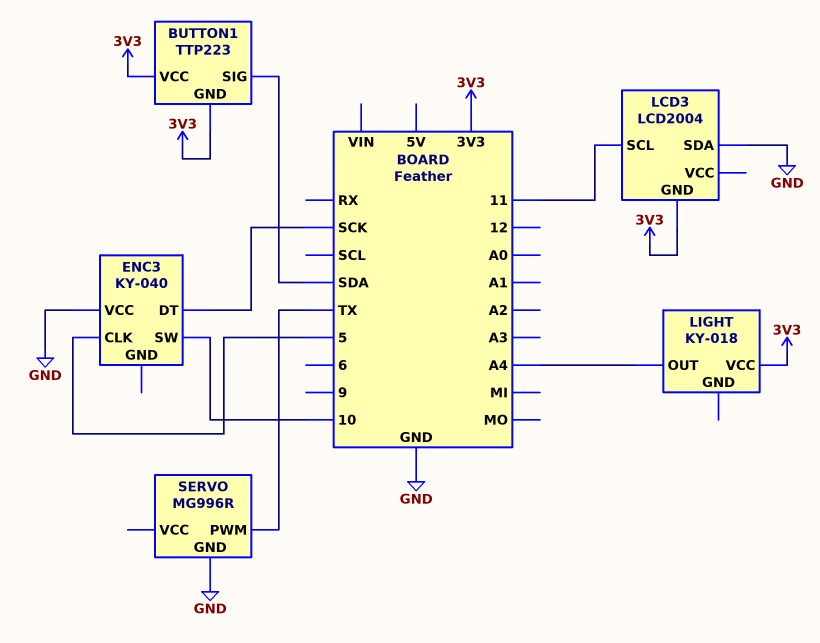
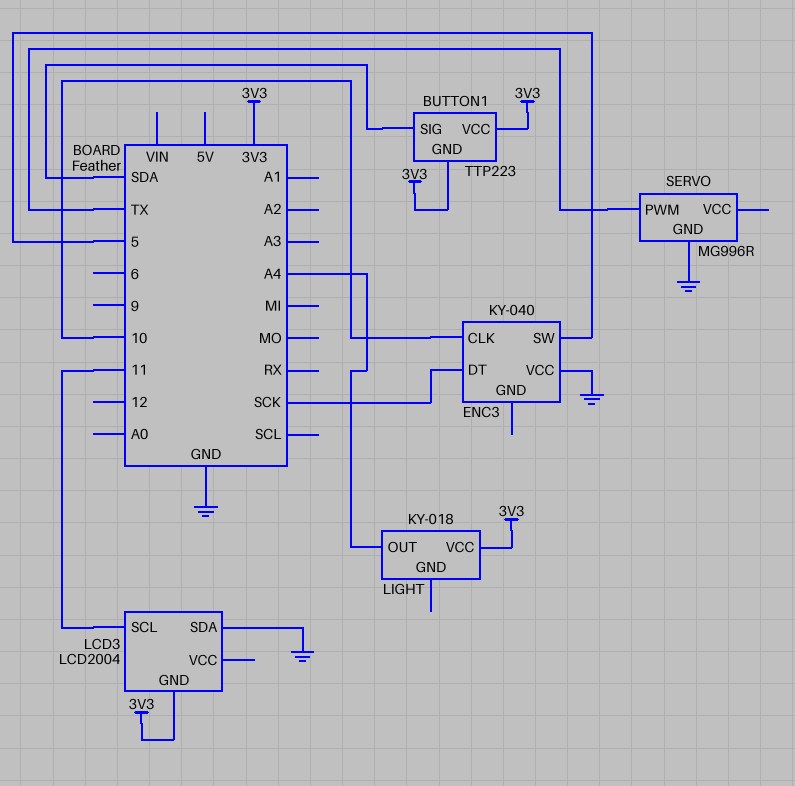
ENC3 pin CLK: 5 -> 10
ENC3 pin SW: 10 -> 5

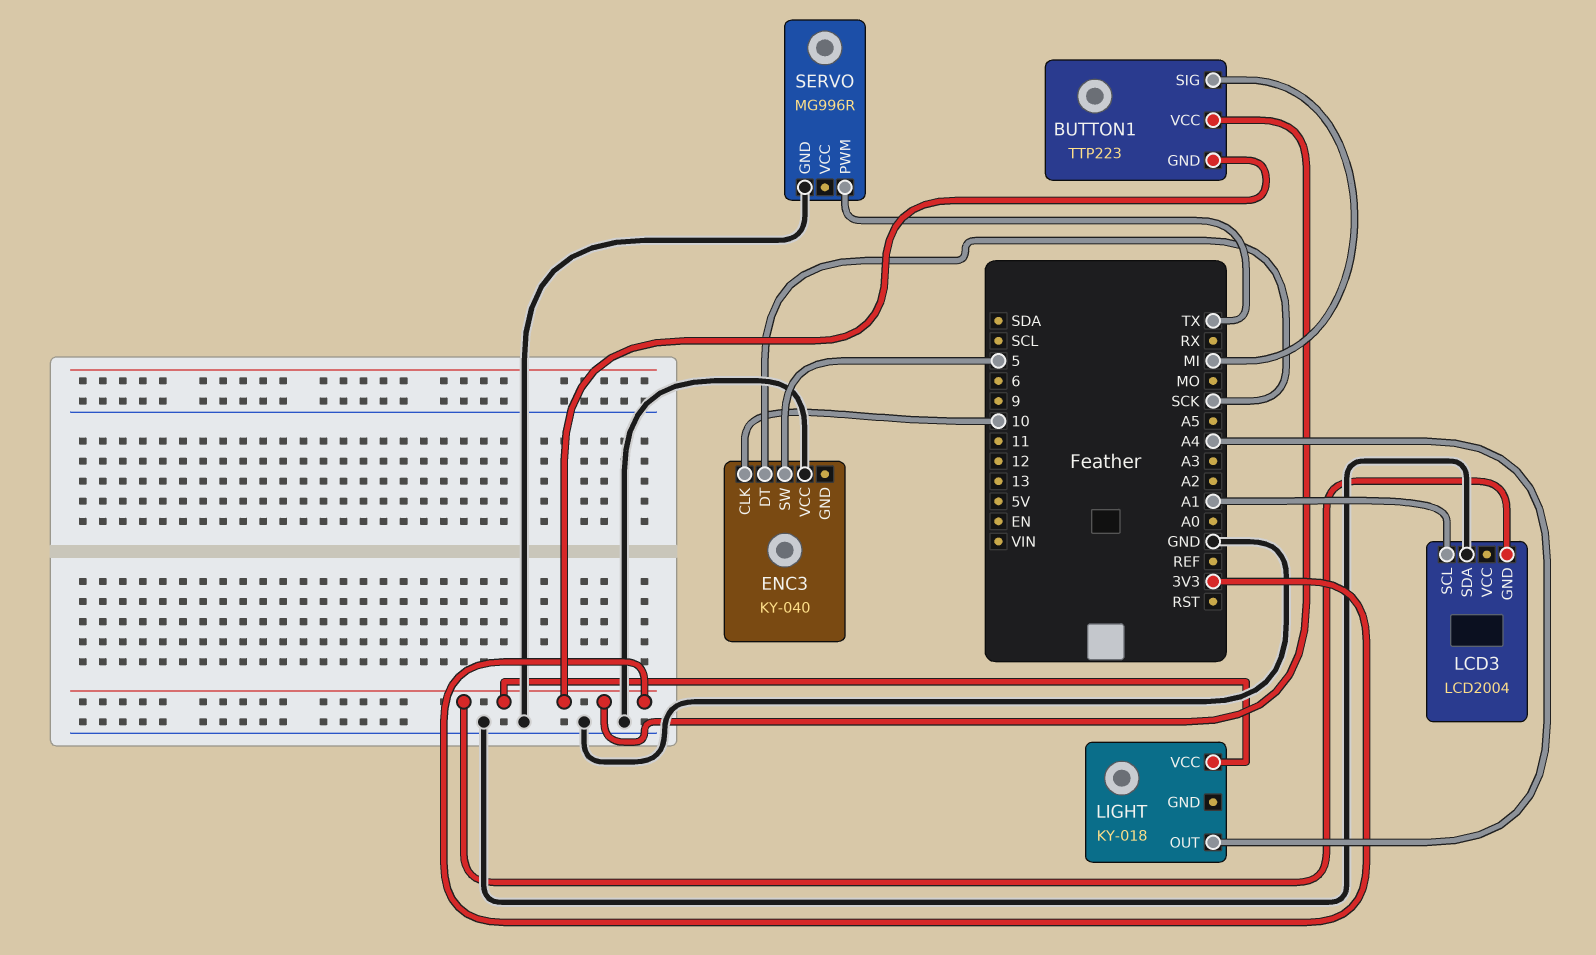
BUTTON1 pin SIG: SDA -> MI
LCD3 pin SCL: 11 -> A1

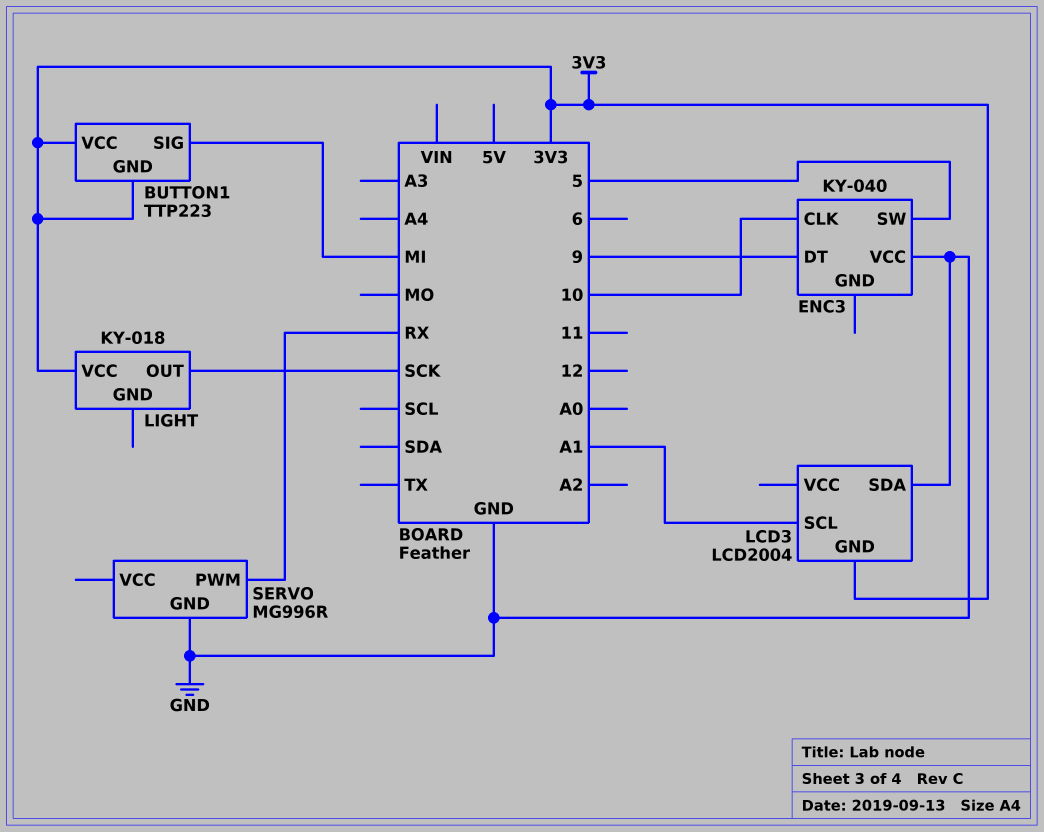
ENC3 pin DT: SCK -> 9
LIGHT pin OUT: A4 -> SCK
SERVO pin PWM: TX -> RX

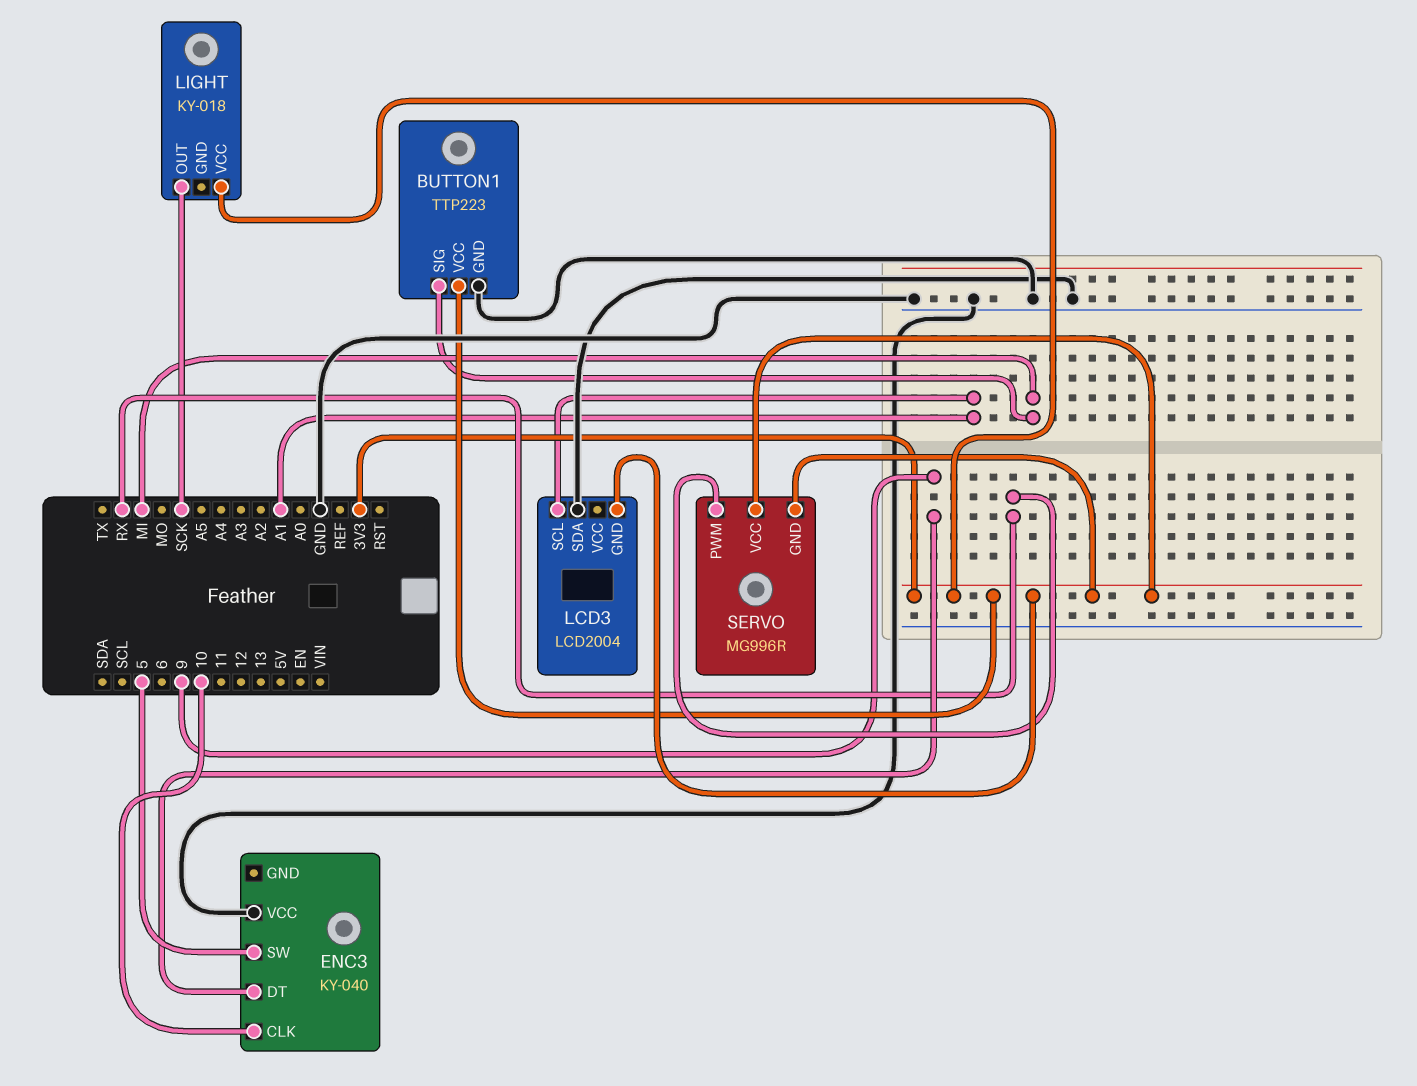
BUTTON1 pin GND: 3V3 -> GND
SERVO pin GND: GND -> 3V3
SERVO pin VCC: none -> 3V3

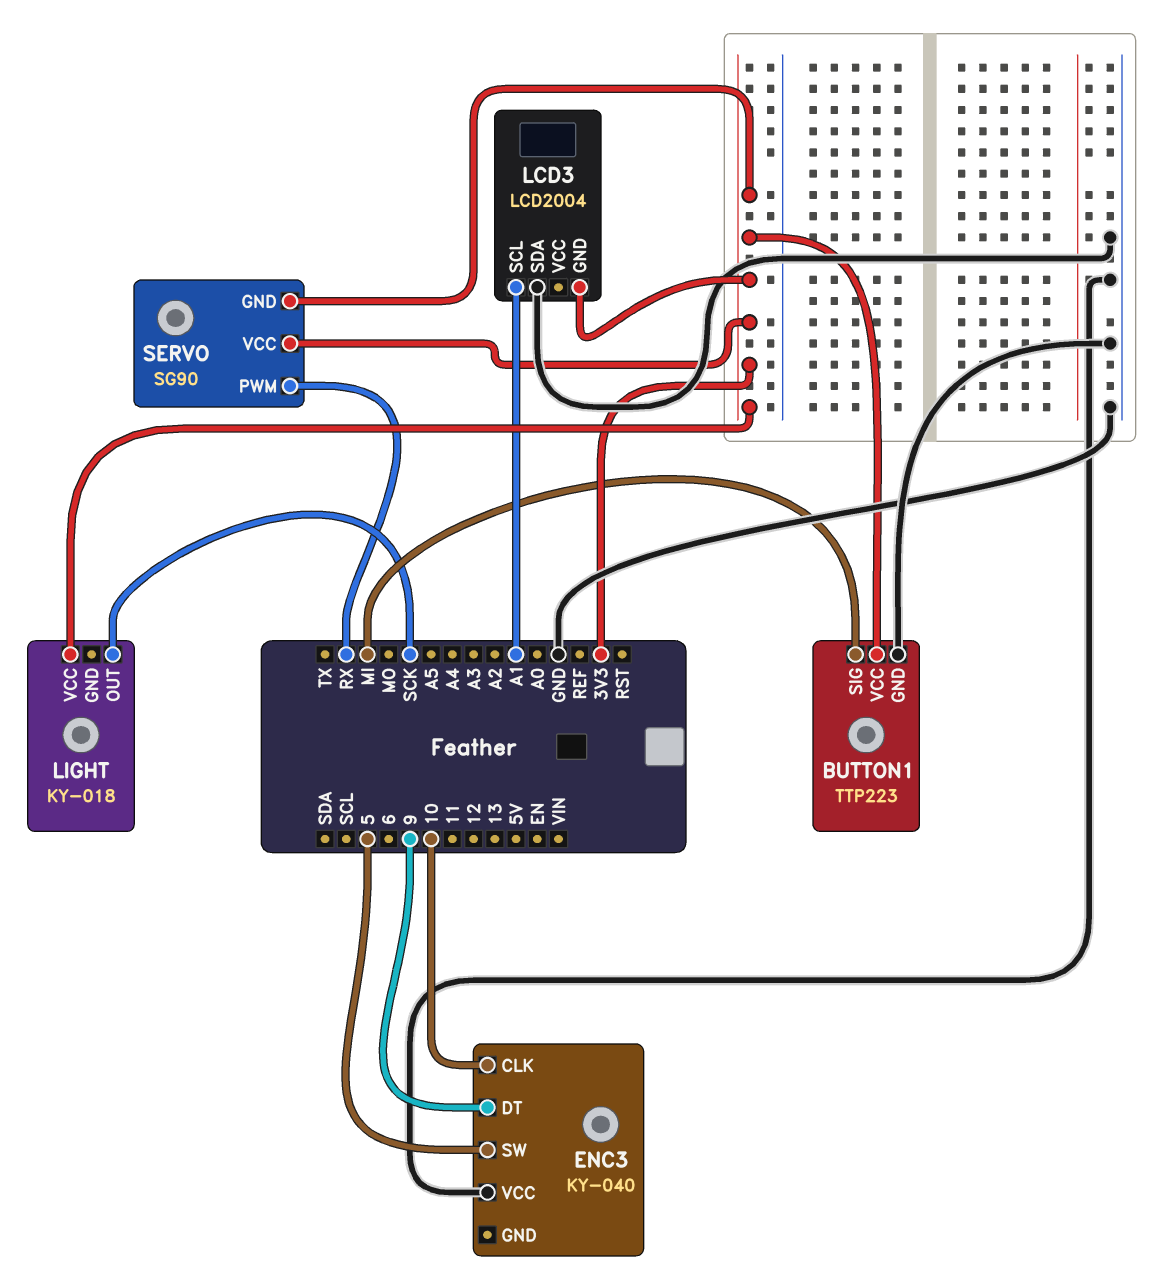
SERVO: MG996R -> SG90

